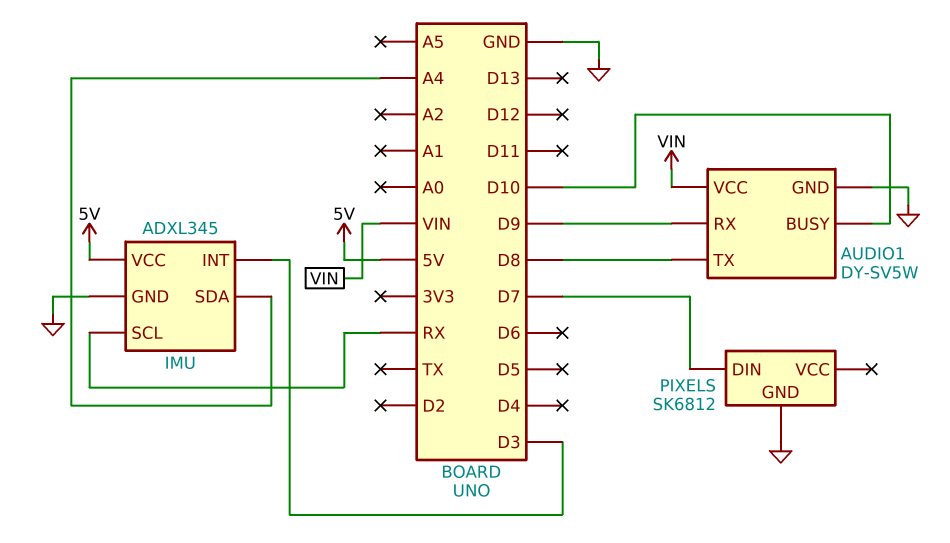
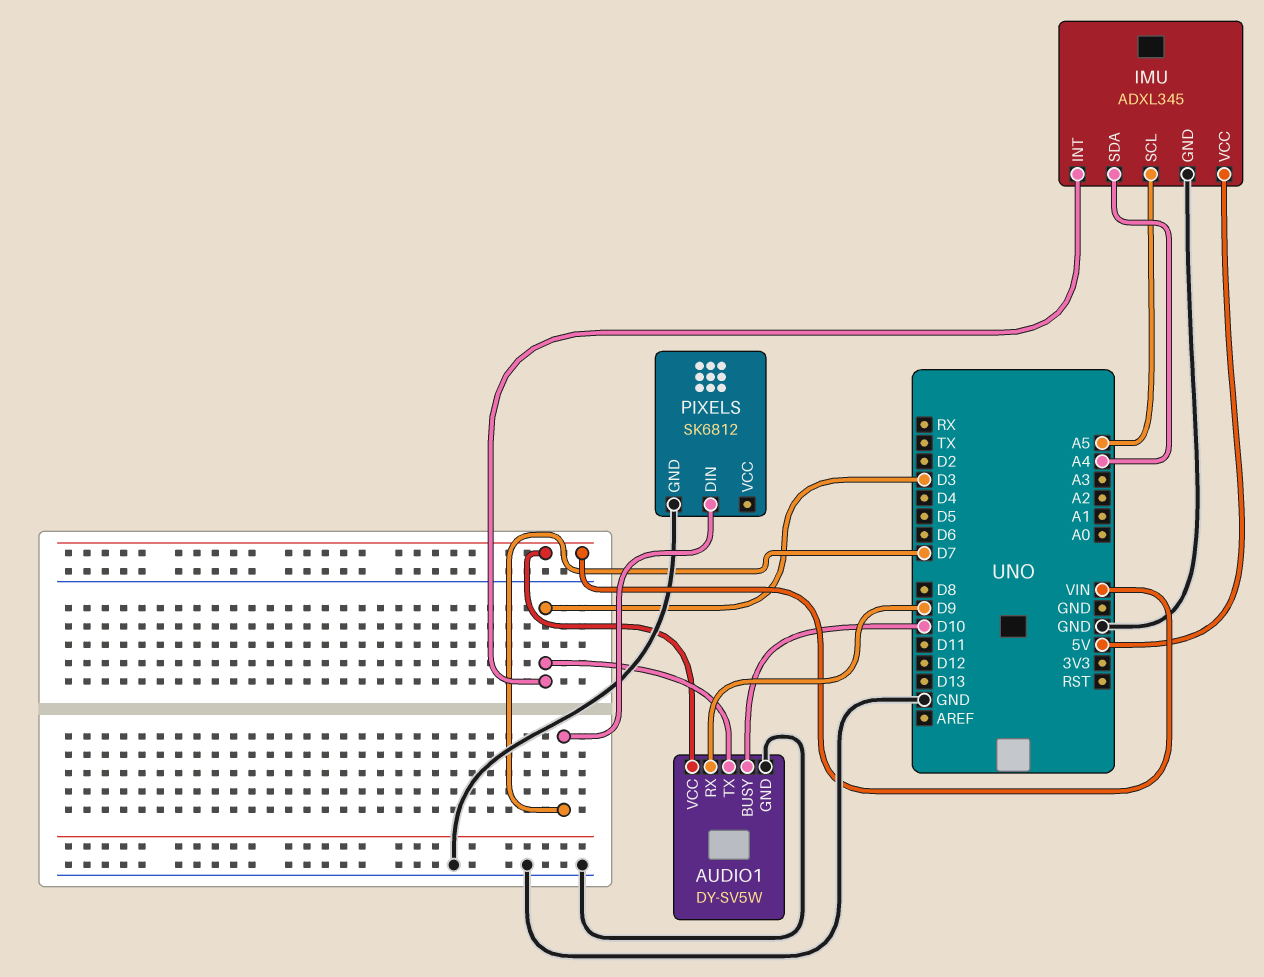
AUDIO1 pin TX: D8 -> D3
IMU pin SCL: RX -> A5

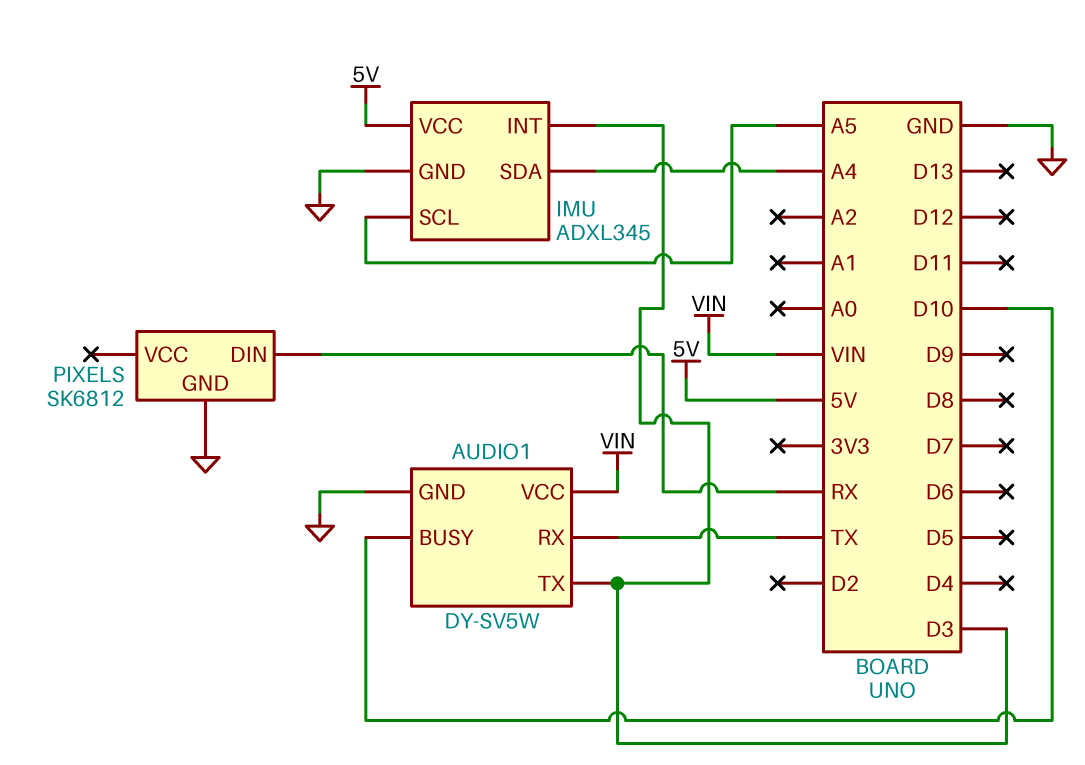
AUDIO1 pin RX: D9 -> TX
PIXELS pin DIN: D7 -> RX

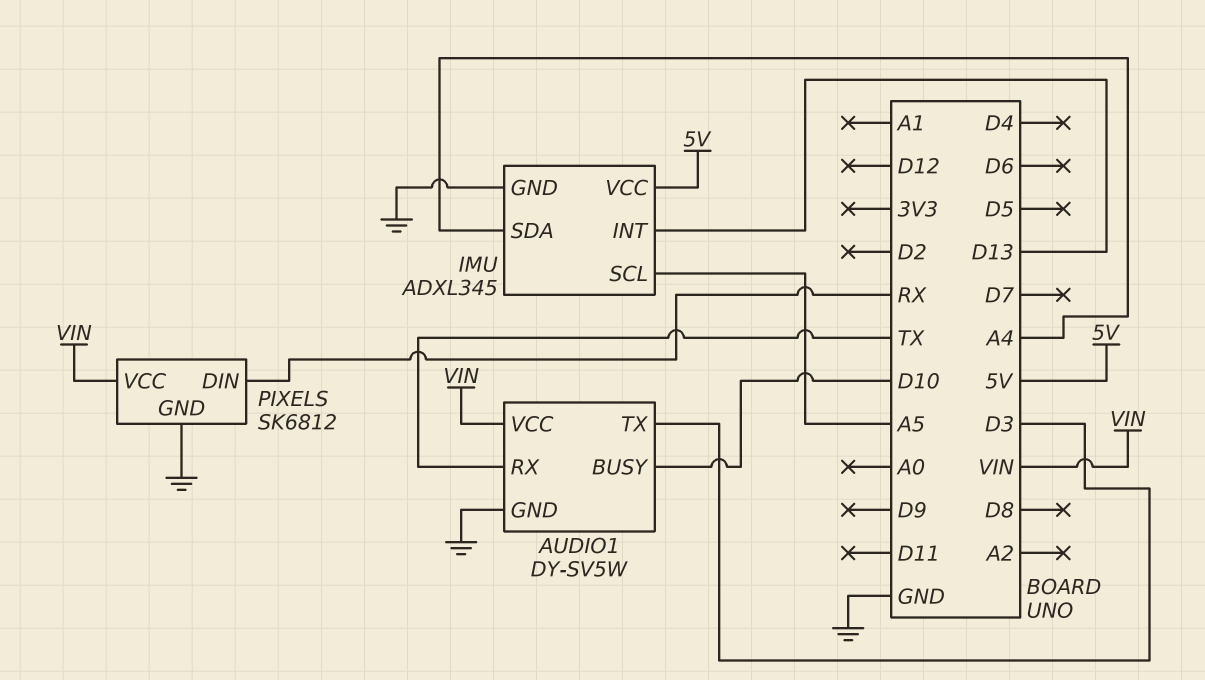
IMU pin INT: D3 -> D13
PIXELS pin VCC: none -> VIN

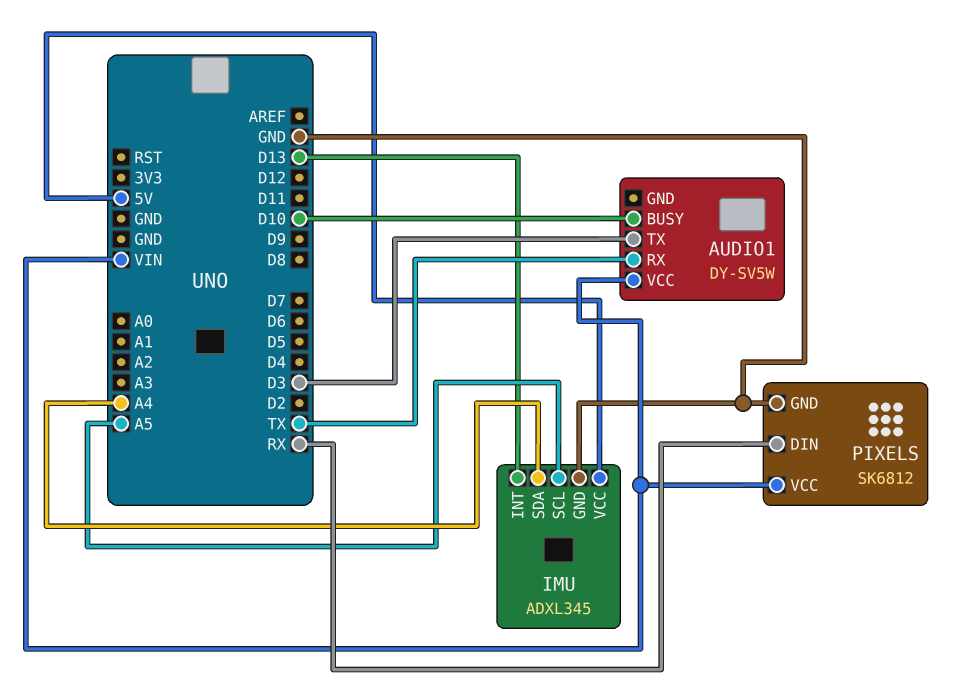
AUDIO1 pin GND: GND -> none

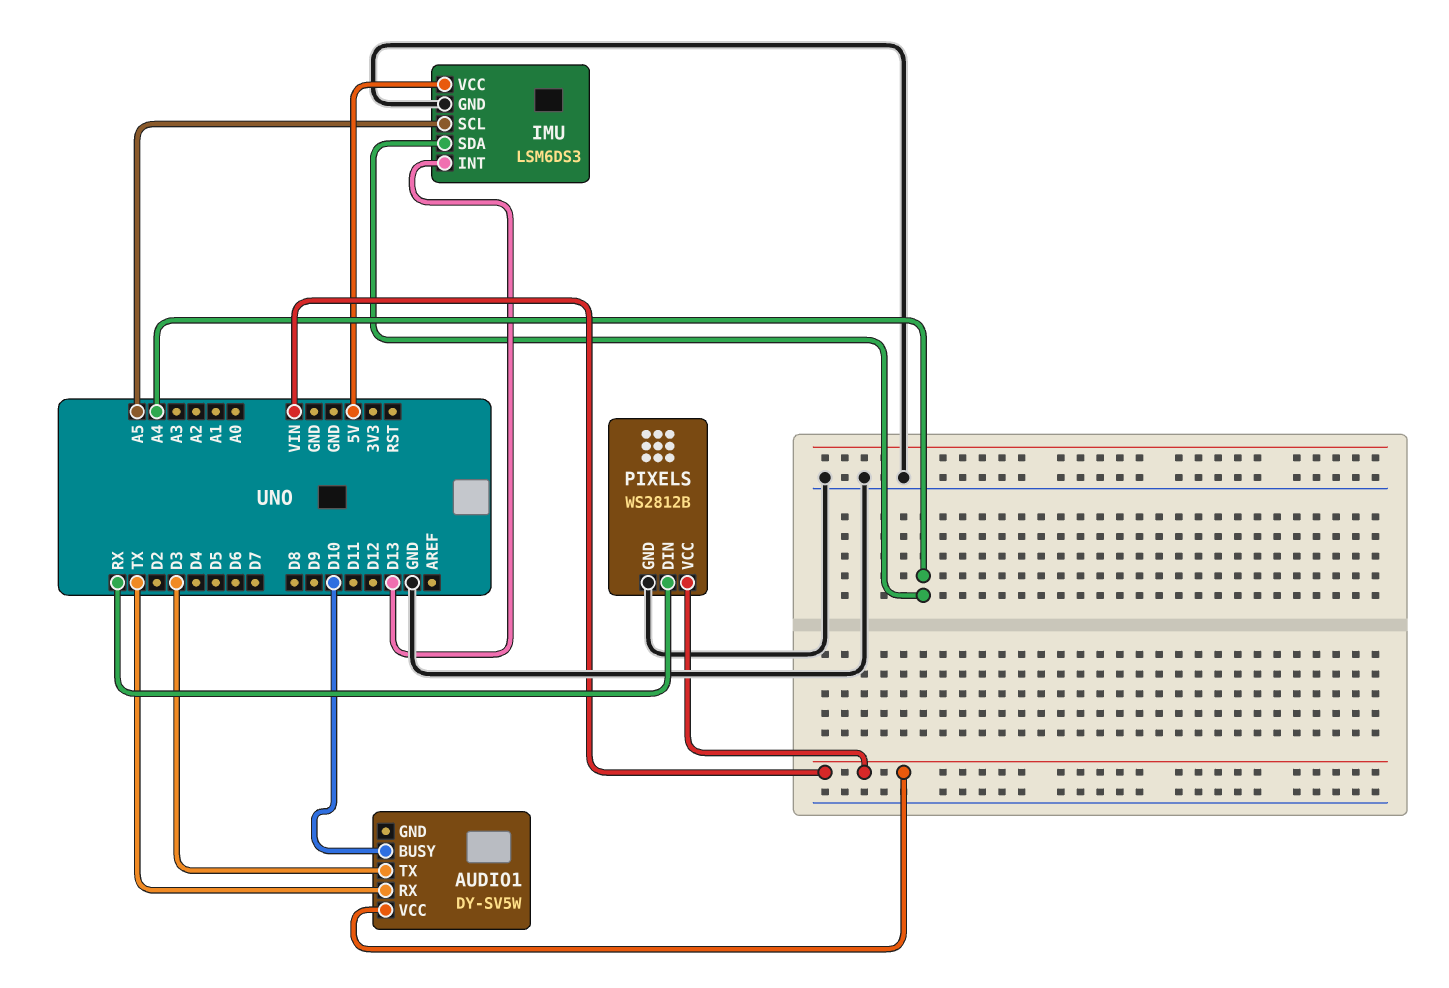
IMU: ADXL345 -> LSM6DS3
PIXELS: SK6812 -> WS2812B

